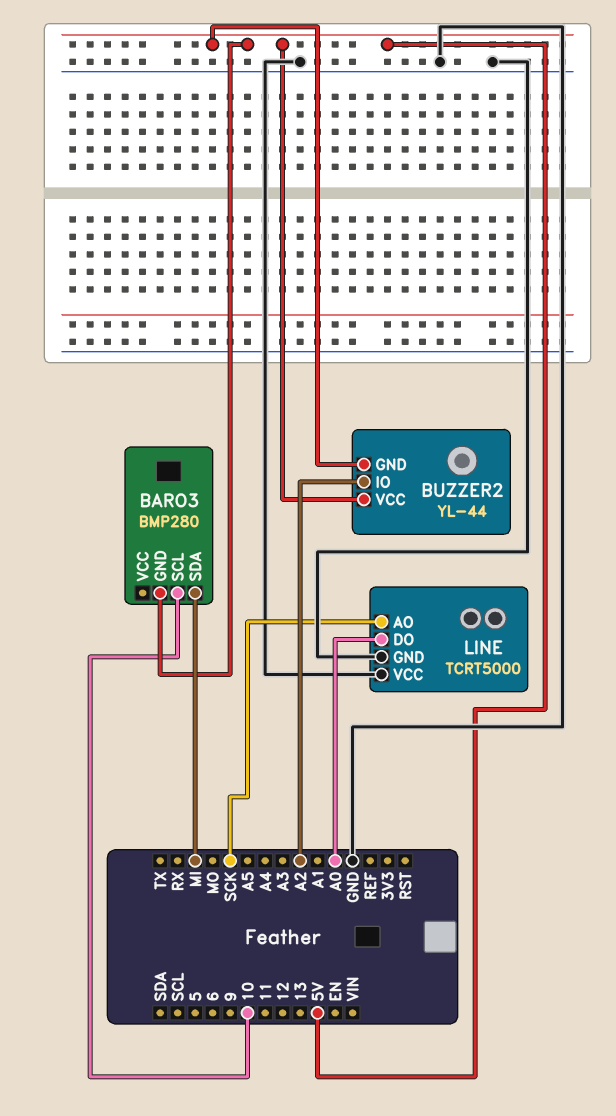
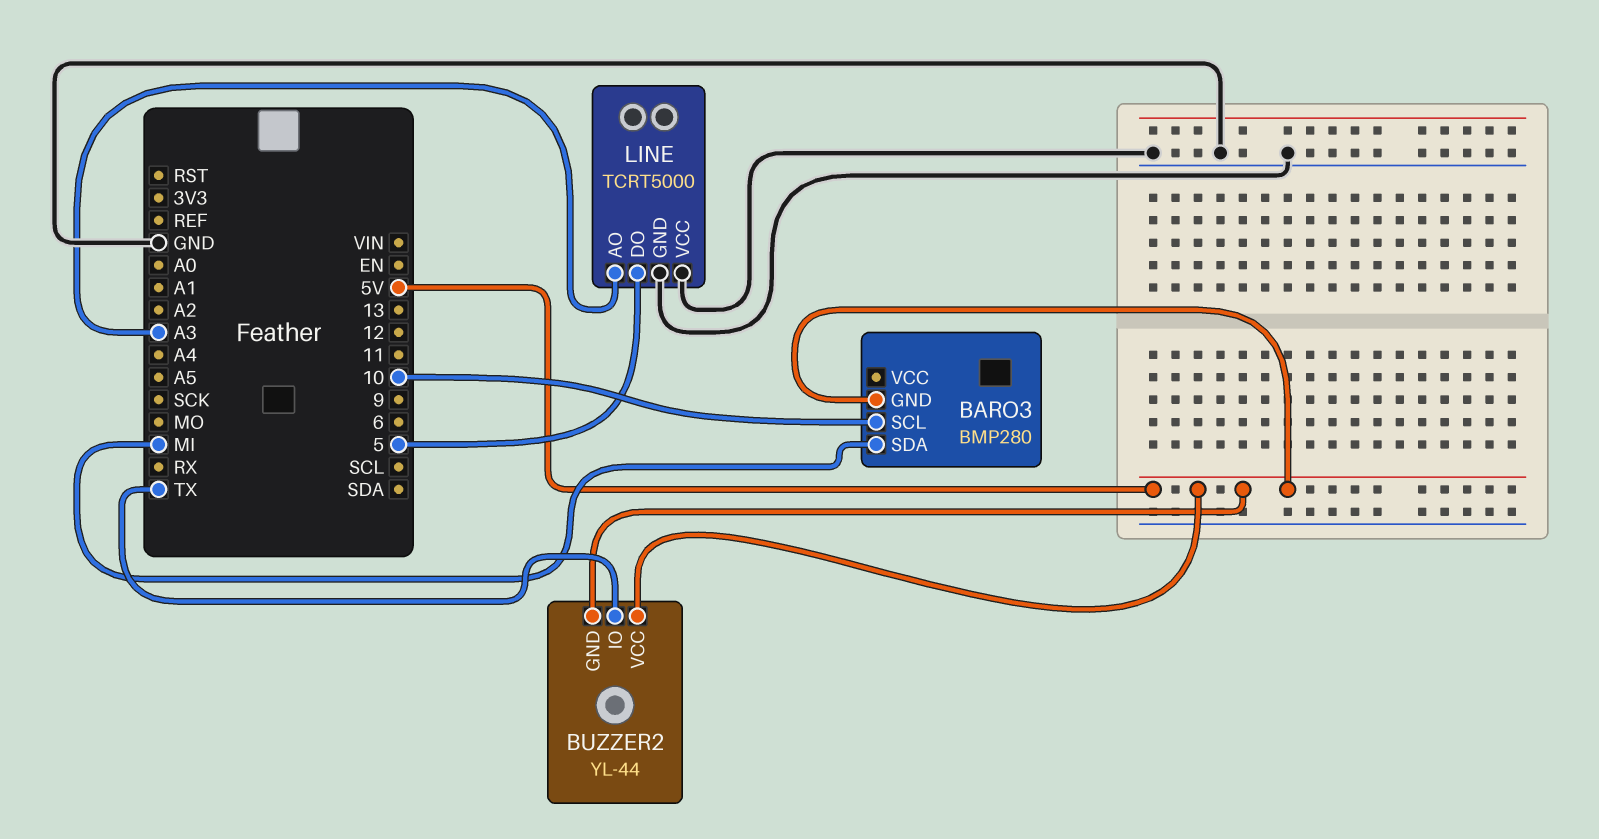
BUZZER2 pin IO: A2 -> TX
LINE pin AO: SCK -> A3
LINE pin DO: A0 -> 5

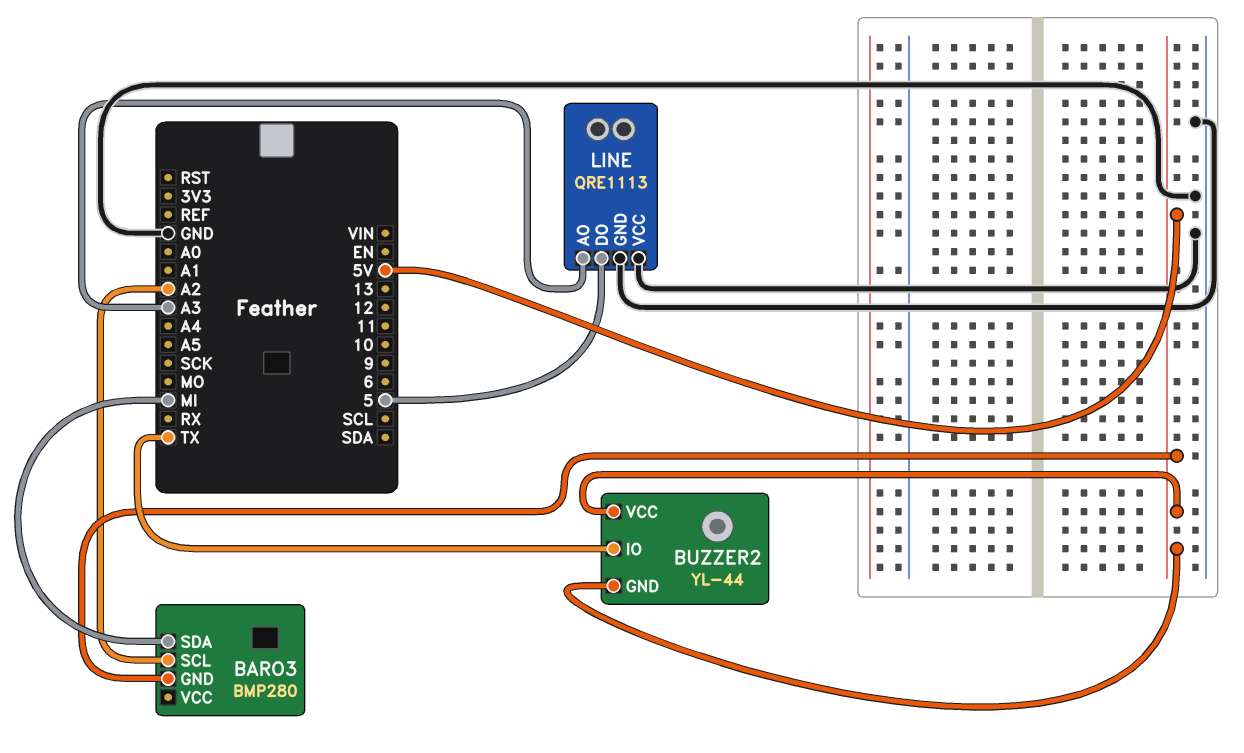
BARO3 pin SCL: 10 -> A2
LINE: TCRT5000 -> QRE1113

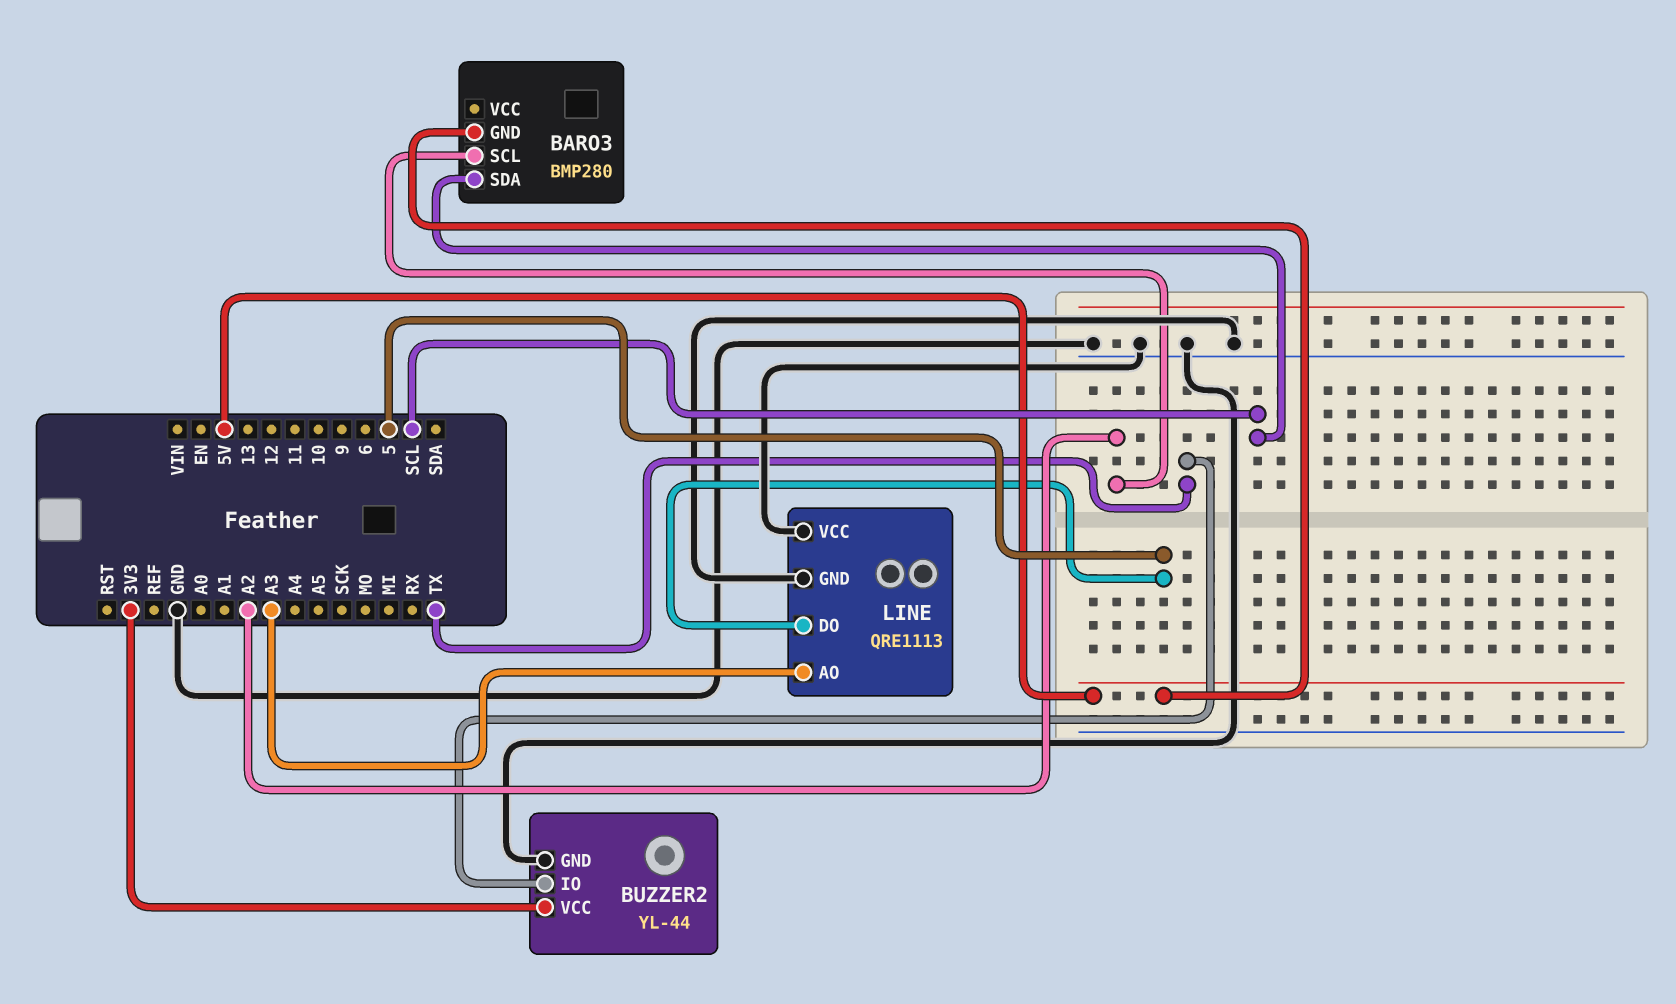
BARO3 pin SDA: MI -> SCL
BUZZER2 pin GND: 5V -> GND
BUZZER2 pin VCC: 5V -> 3V3

